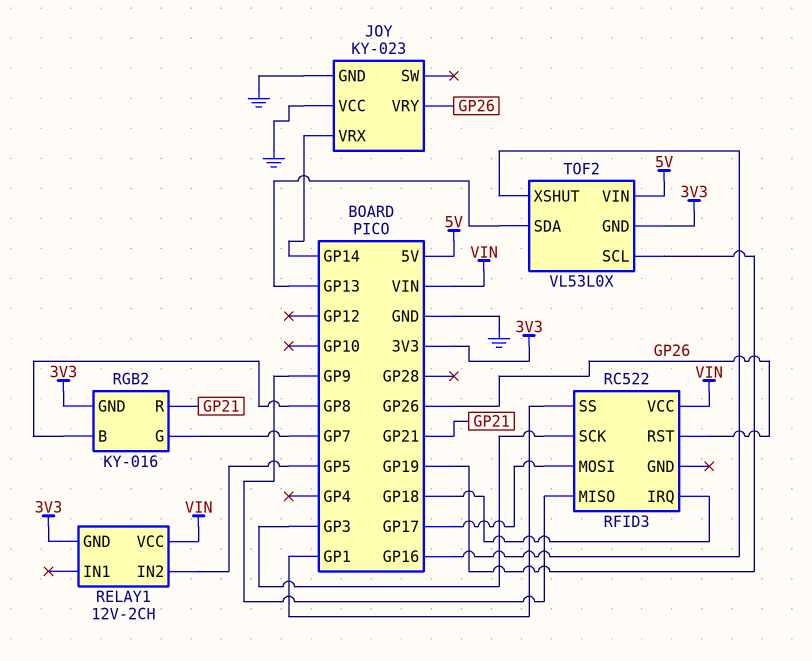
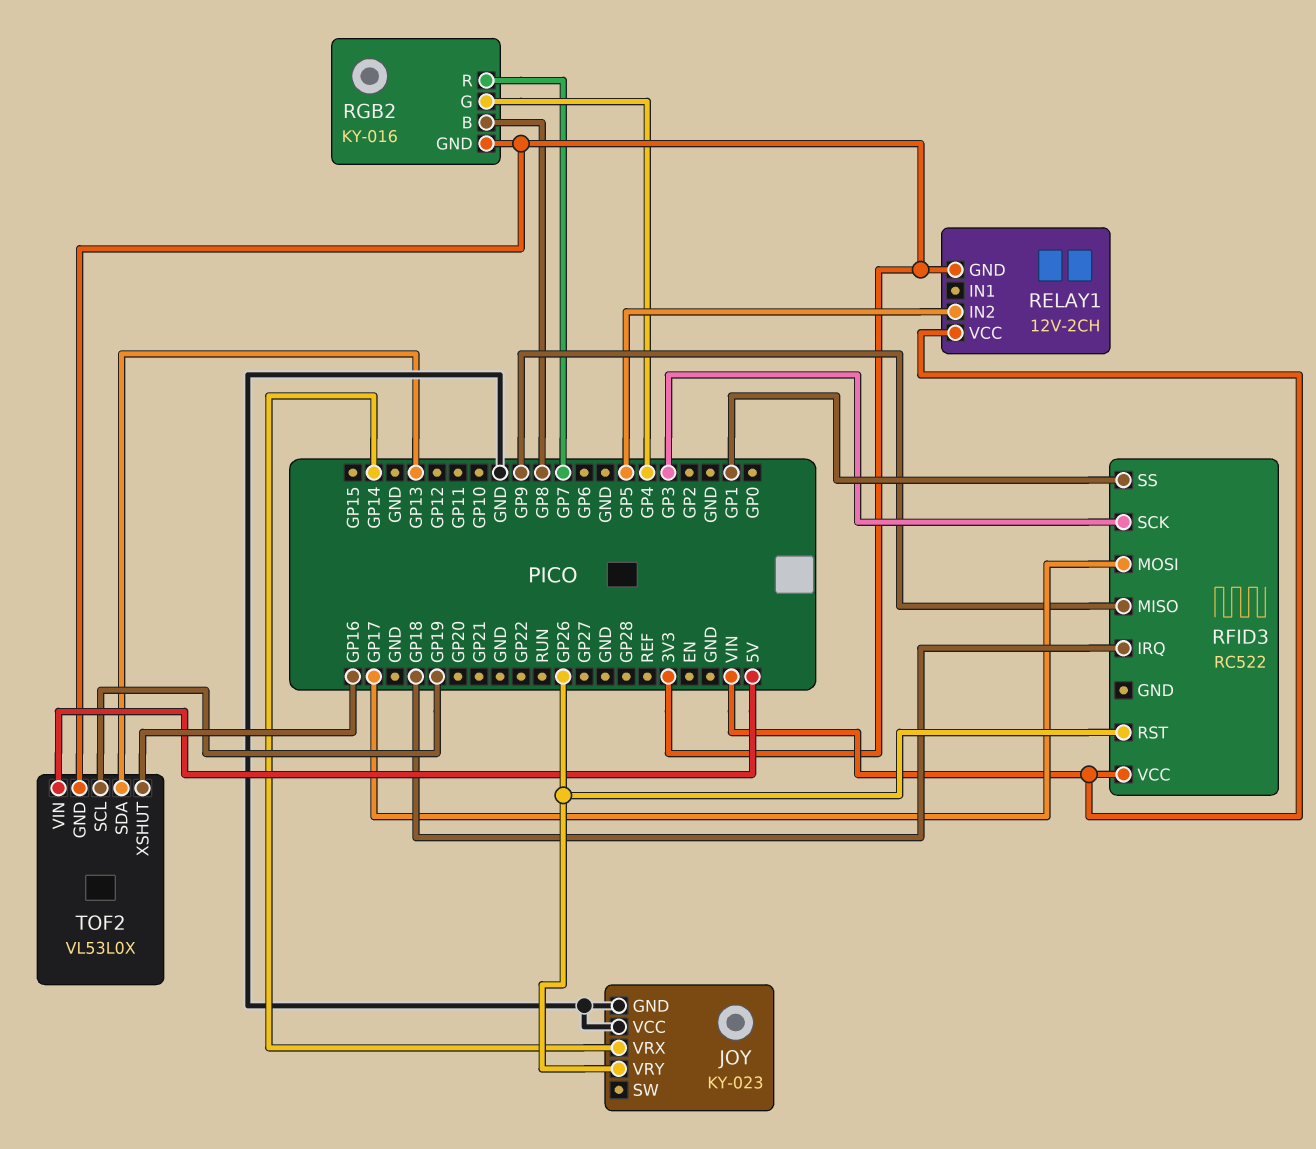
RGB2 pin G: GP7 -> GP4
RGB2 pin R: GP21 -> GP7

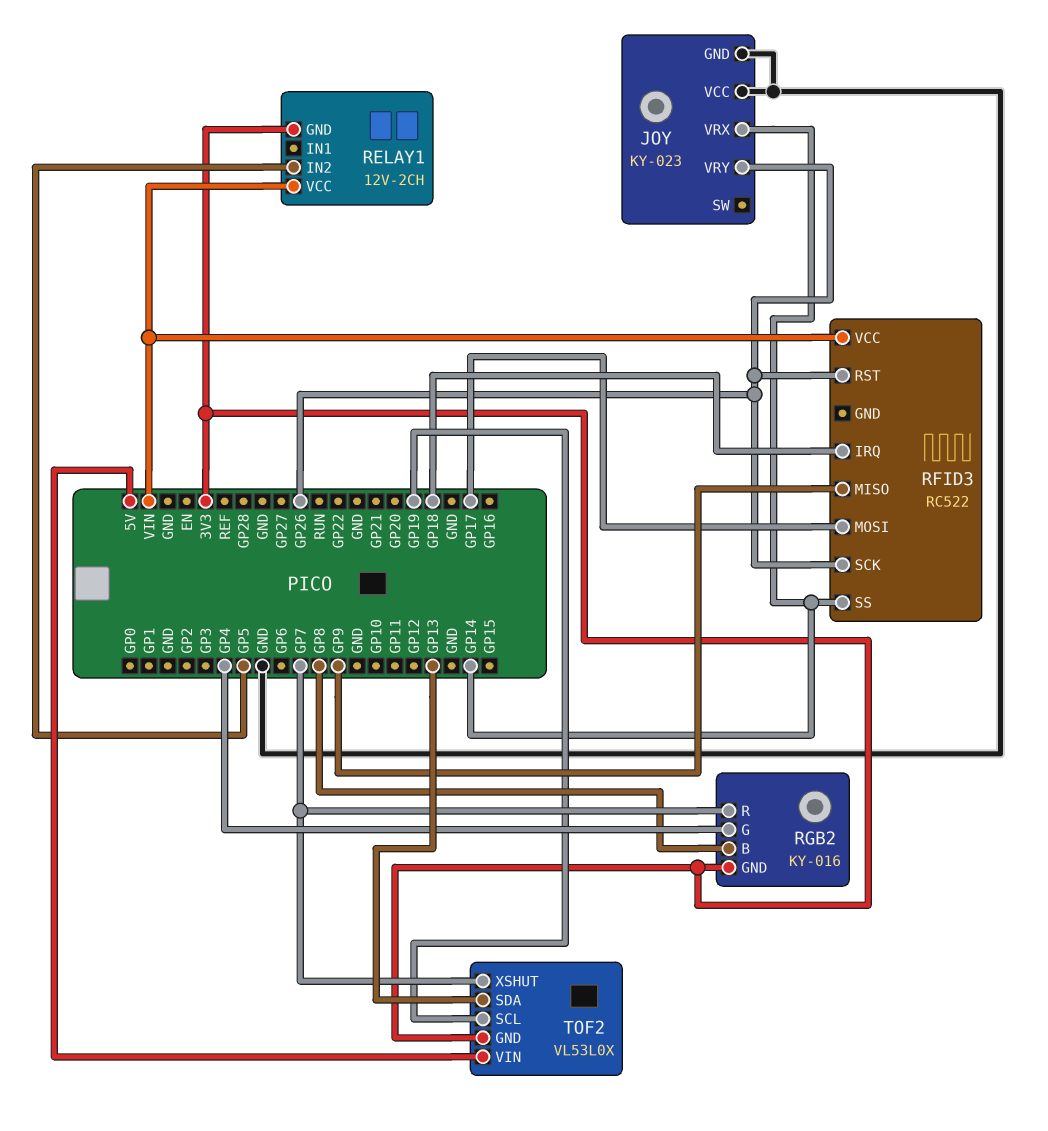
RFID3 pin SCK: GP3 -> GP26
RFID3 pin SS: GP1 -> GP14
TOF2 pin XSHUT: GP16 -> GP7

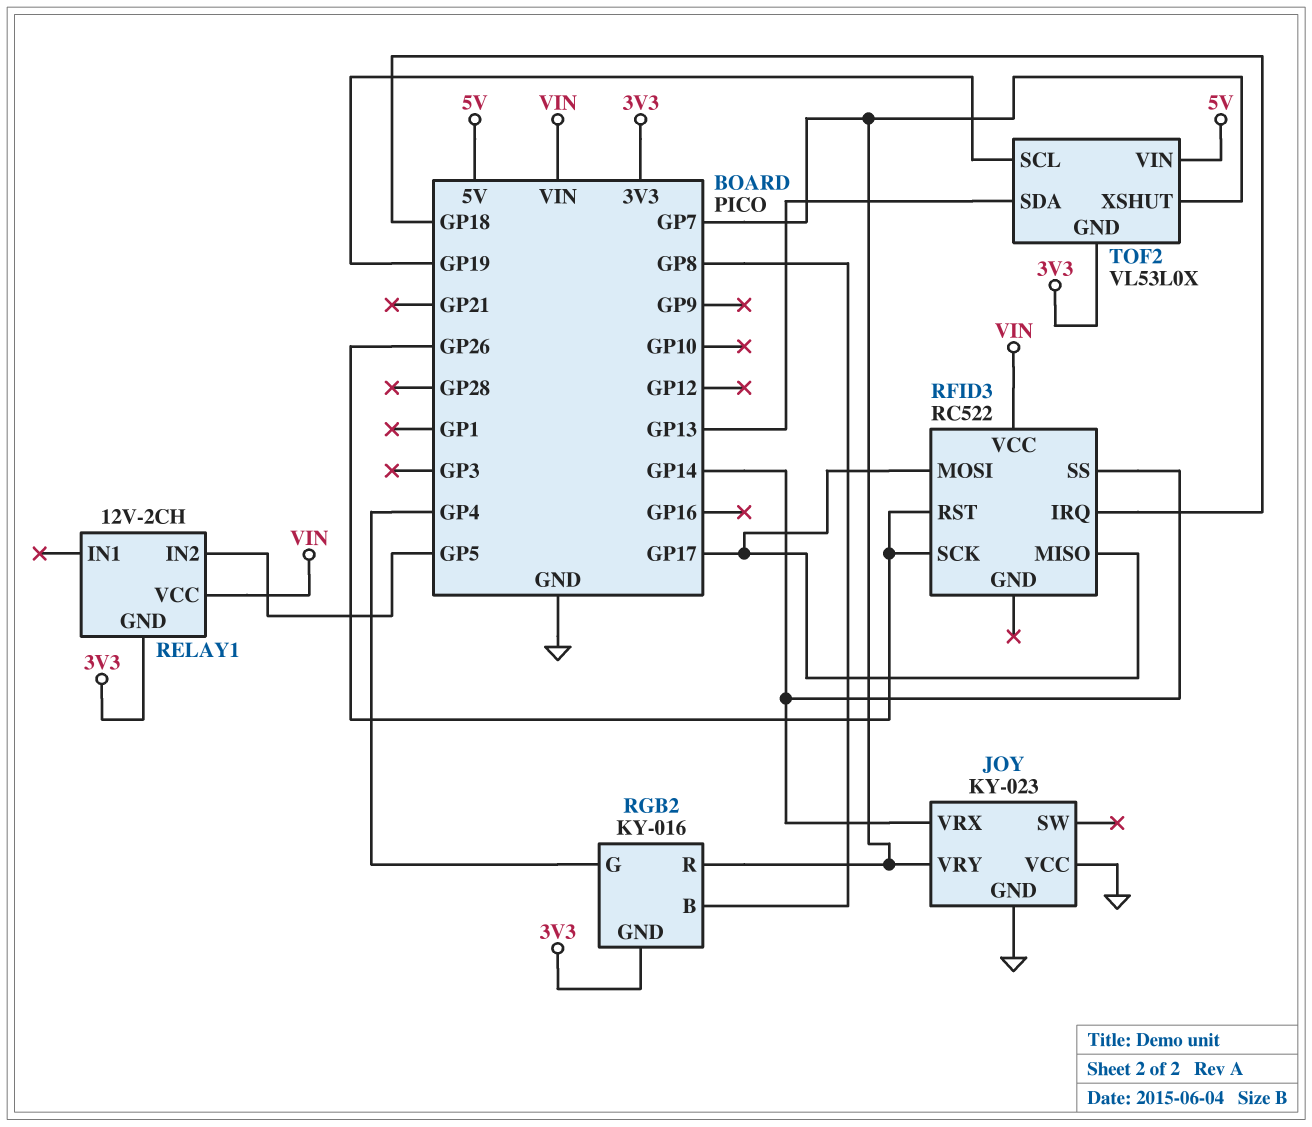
JOY pin VRY: GP26 -> GP7
RFID3 pin MISO: GP9 -> GP17

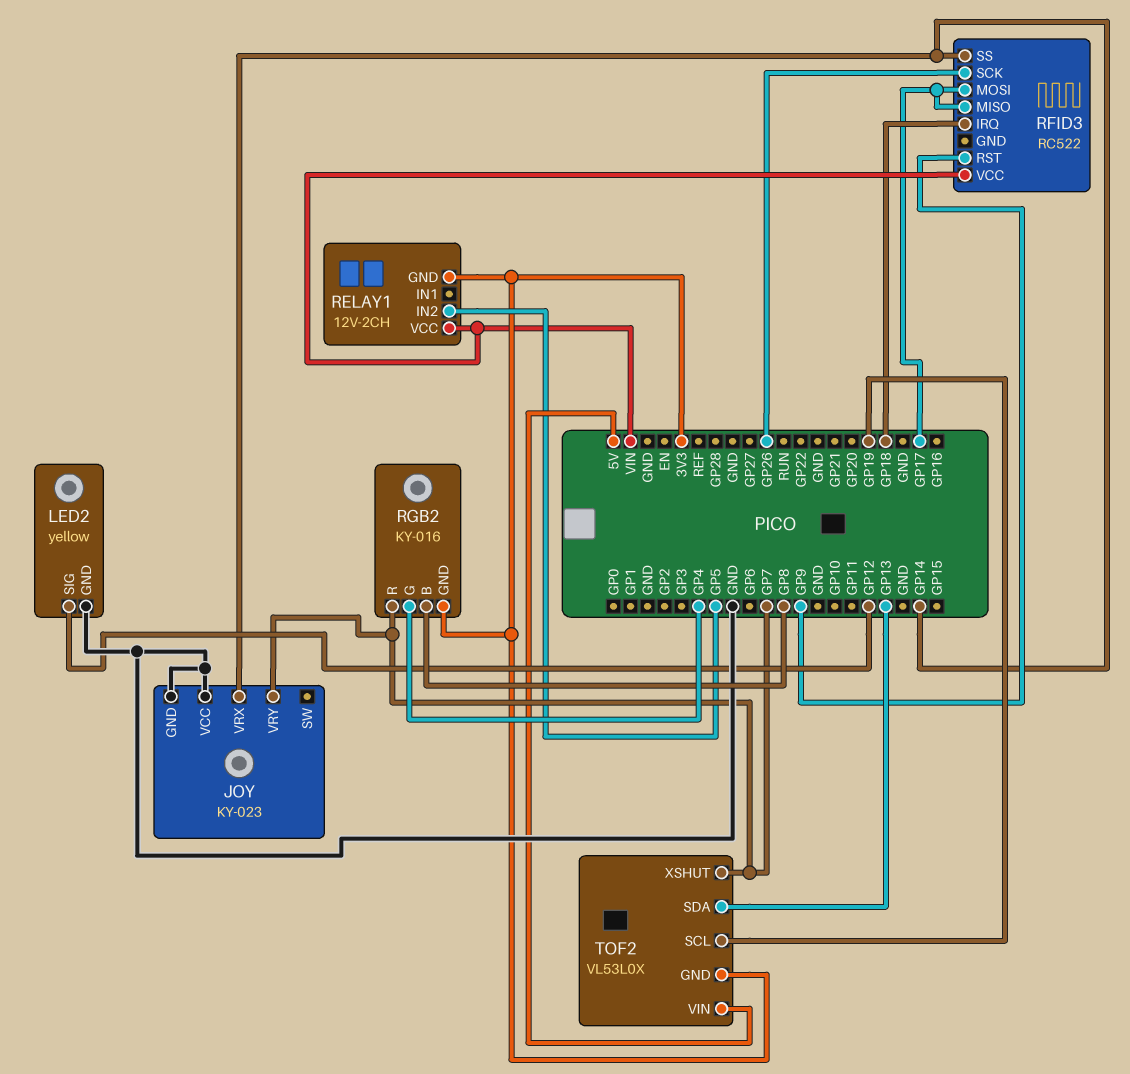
LED2: none -> yellow
LED2 pin GND: none -> GND
LED2 pin SIG: none -> GP12
RFID3 pin RST: GP26 -> GP9

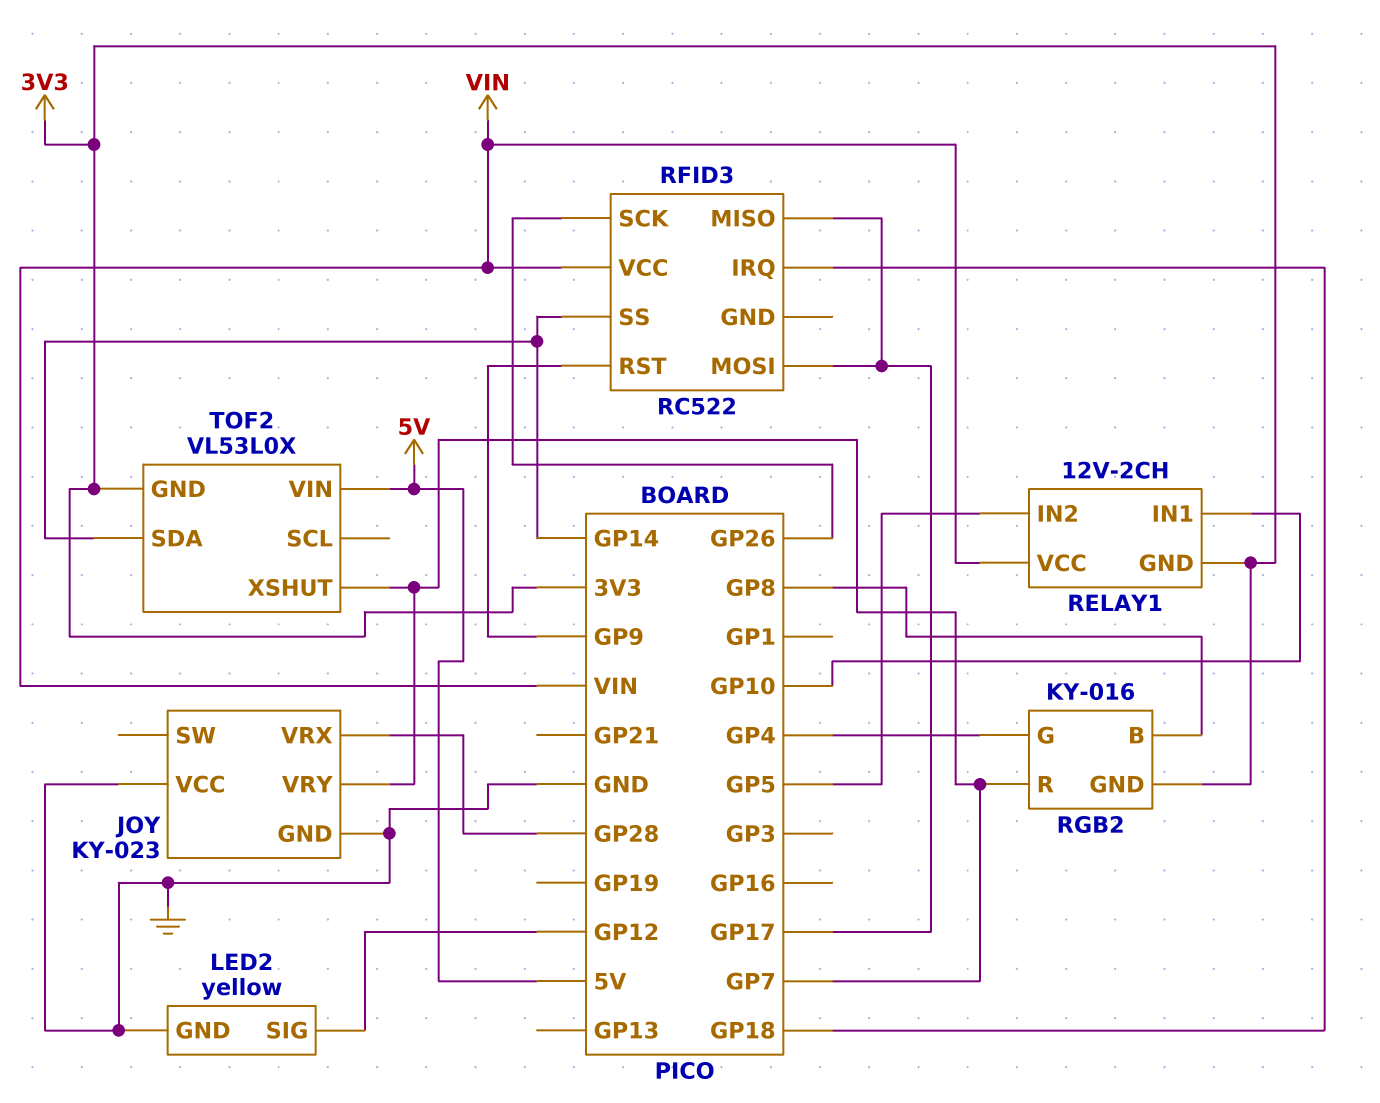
JOY pin VRX: GP14 -> GP28
RELAY1 pin IN1: none -> GP10
TOF2 pin SCL: GP19 -> none
TOF2 pin SDA: GP13 -> GP14

